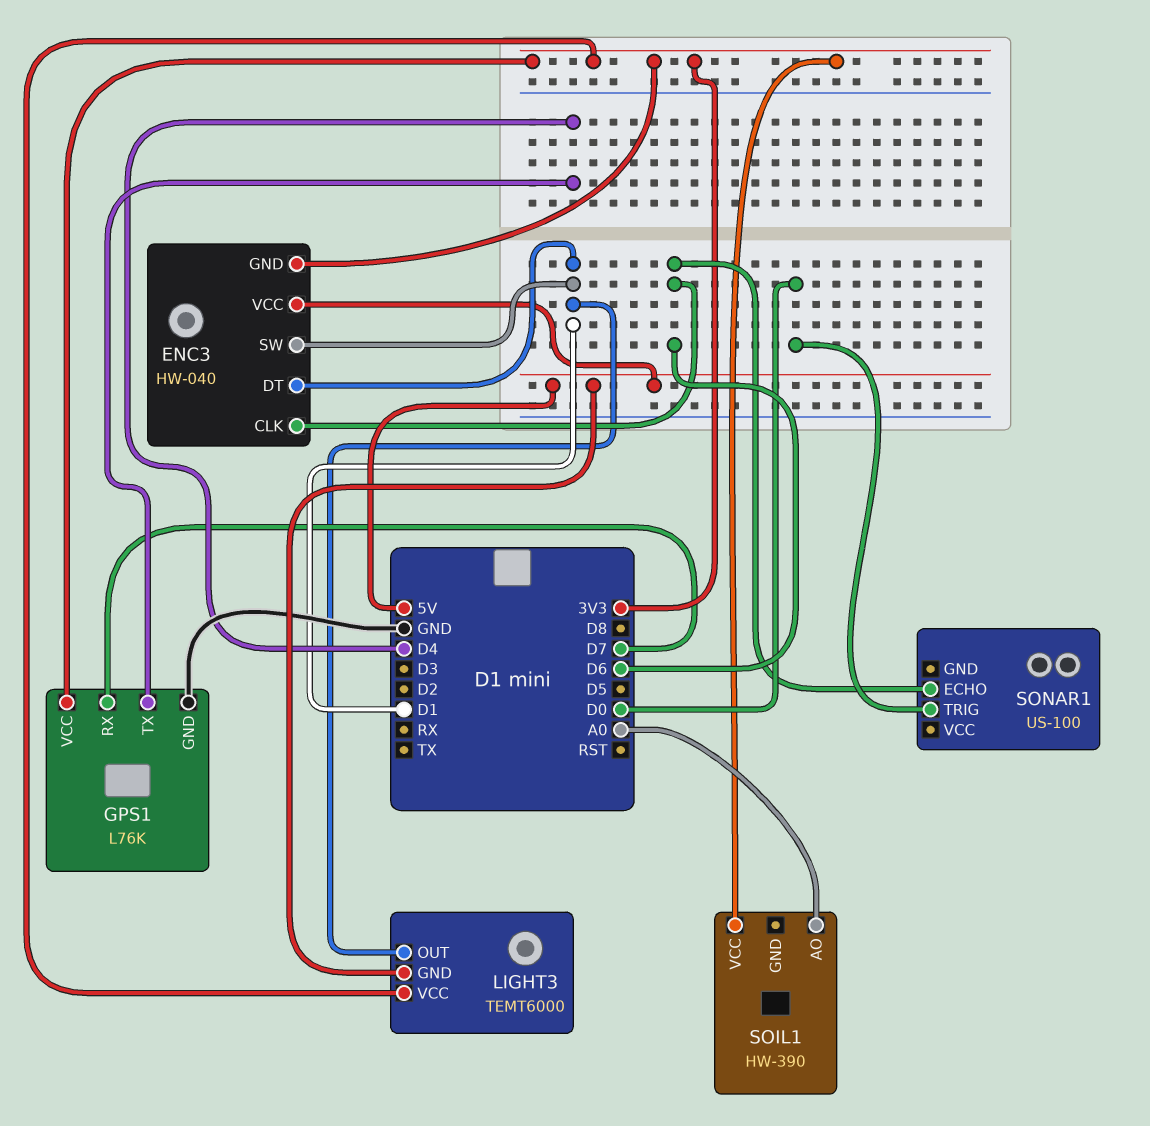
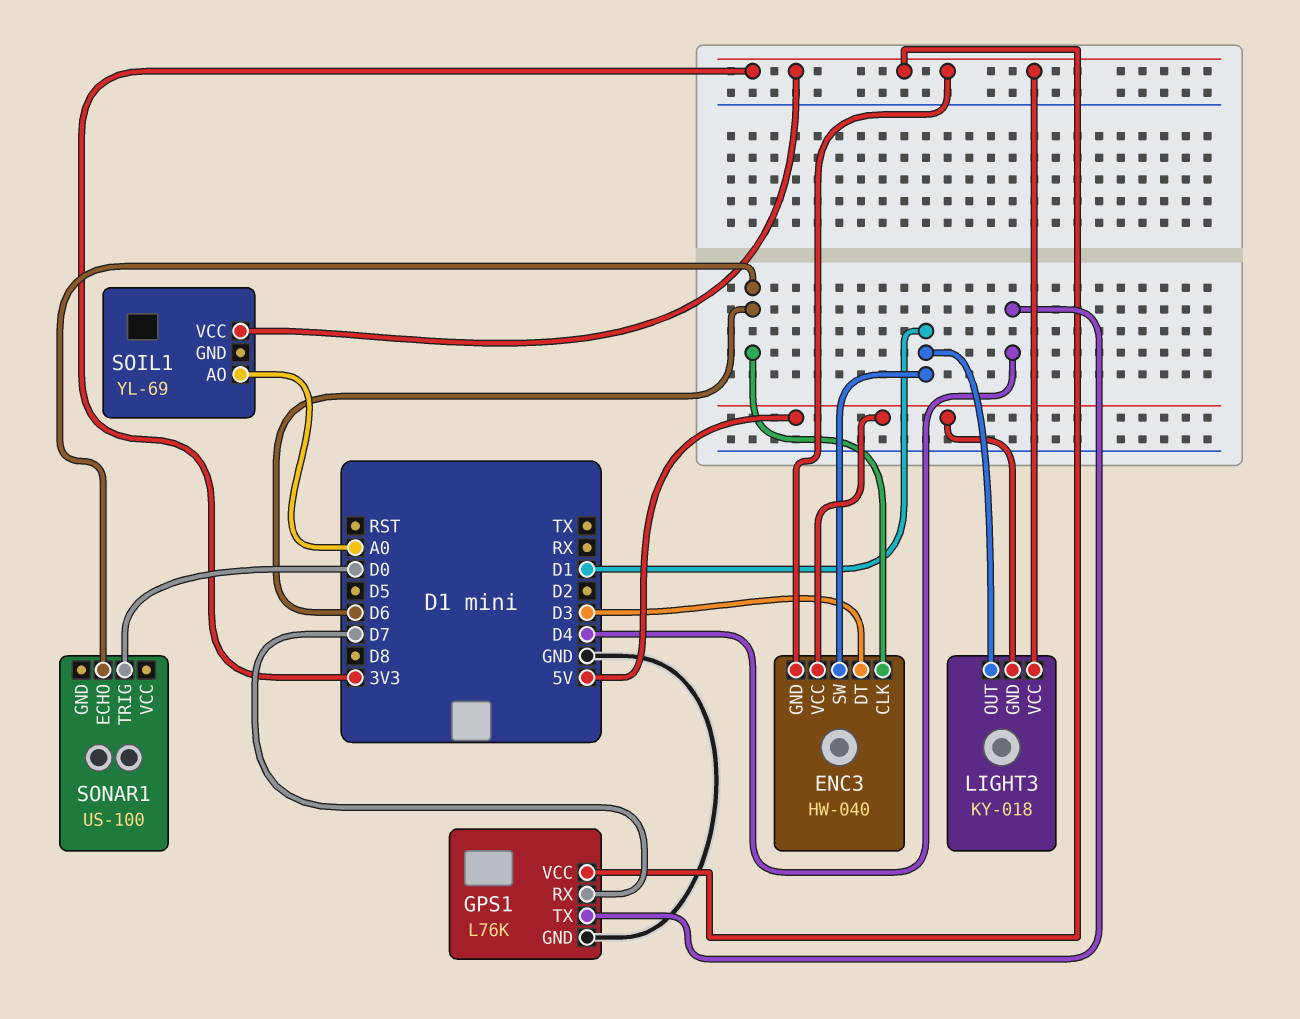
ENC3 pin DT: D1 -> D3
LIGHT3: TEMT6000 -> KY-018
SOIL1: HW-390 -> YL-69

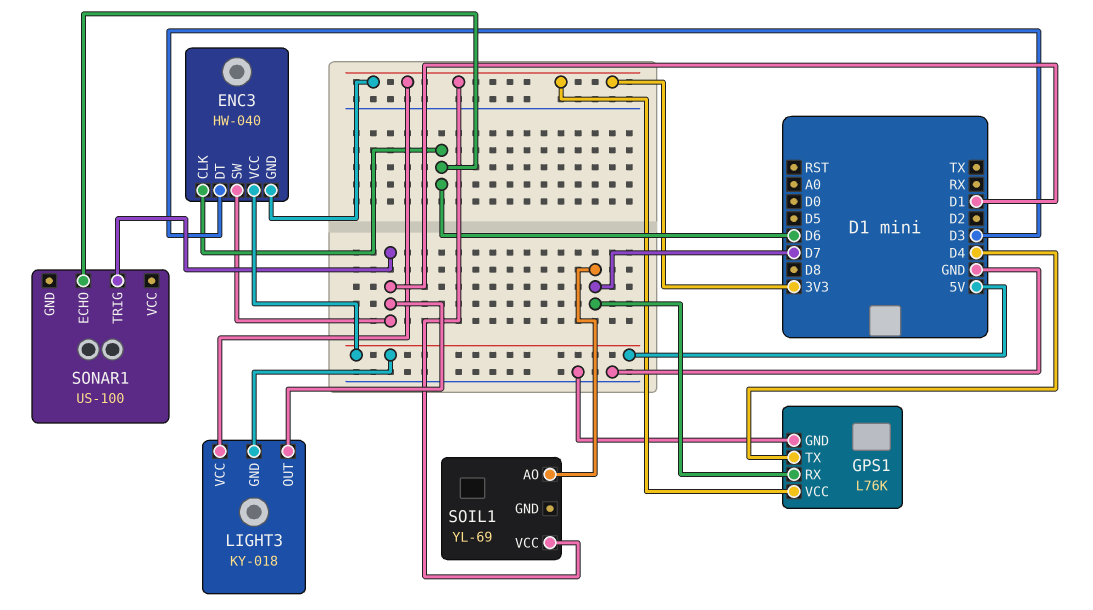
SOIL1 pin AO: A0 -> D7
SONAR1 pin TRIG: D0 -> D1

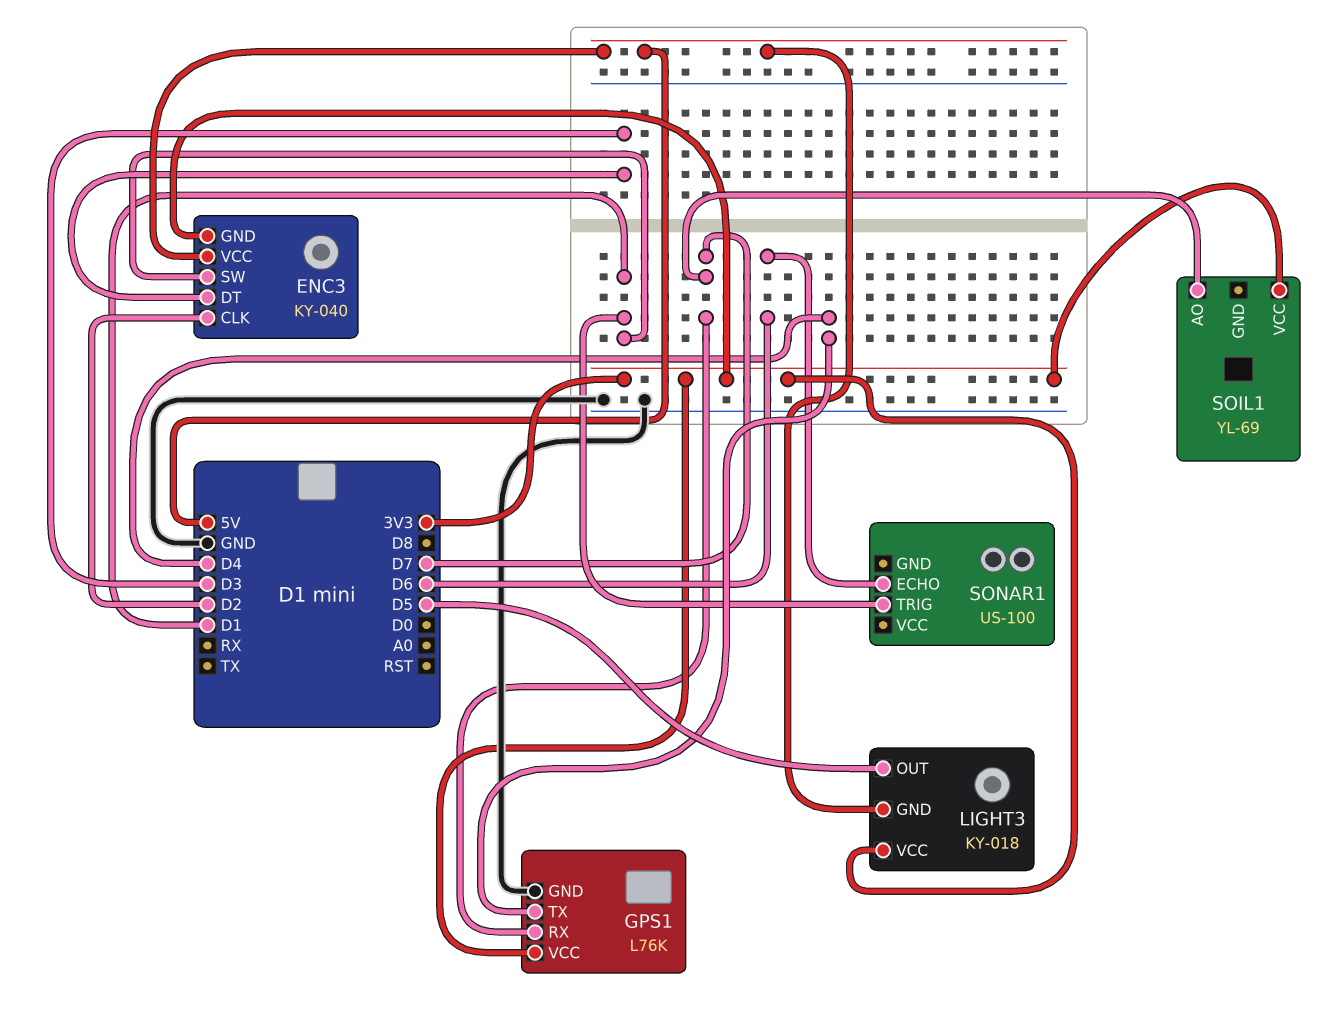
ENC3: HW-040 -> KY-040
ENC3 pin CLK: D6 -> D2
LIGHT3 pin OUT: D1 -> D5

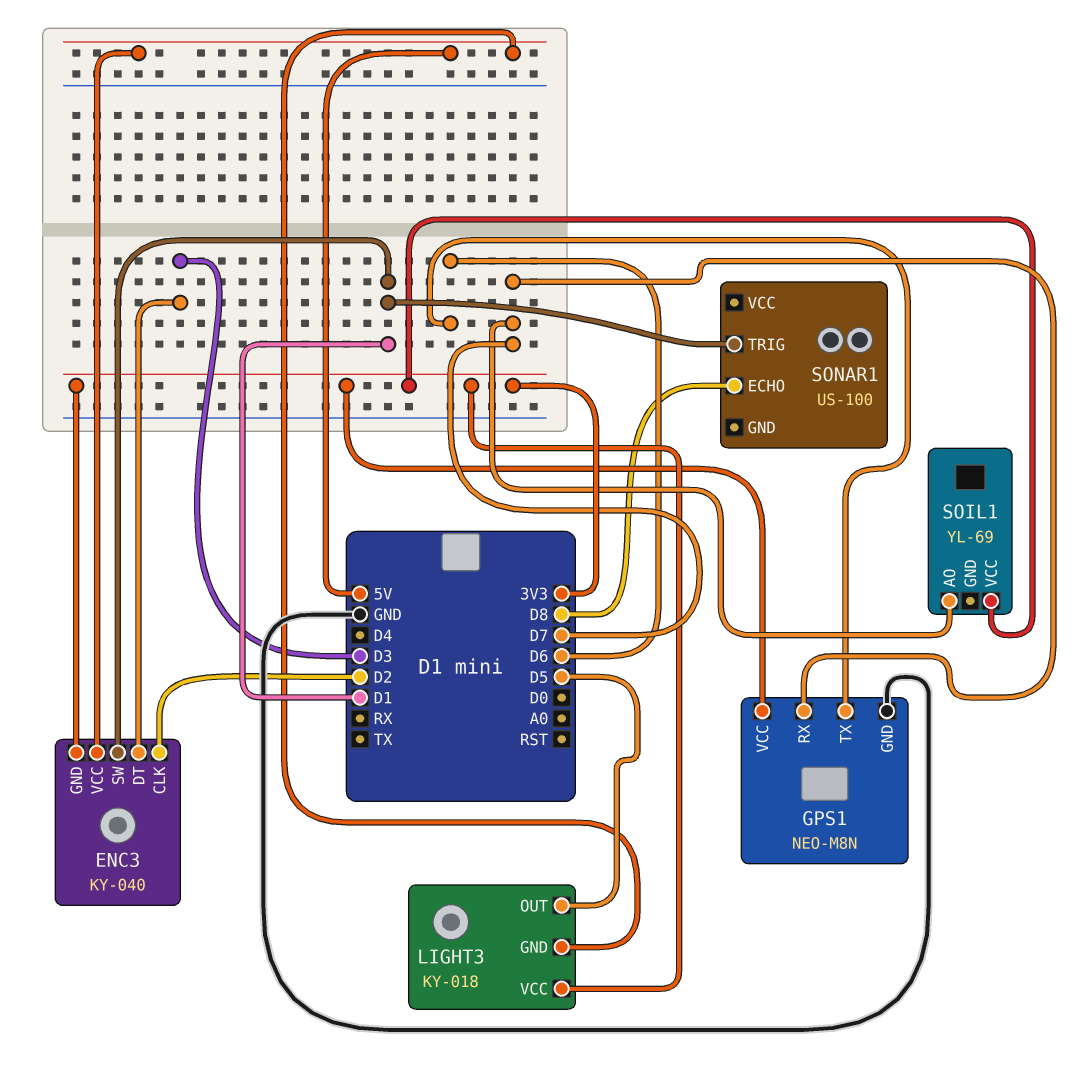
GPS1: L76K -> NEO-M8N
GPS1 pin TX: D4 -> D6
SONAR1 pin ECHO: D6 -> D8

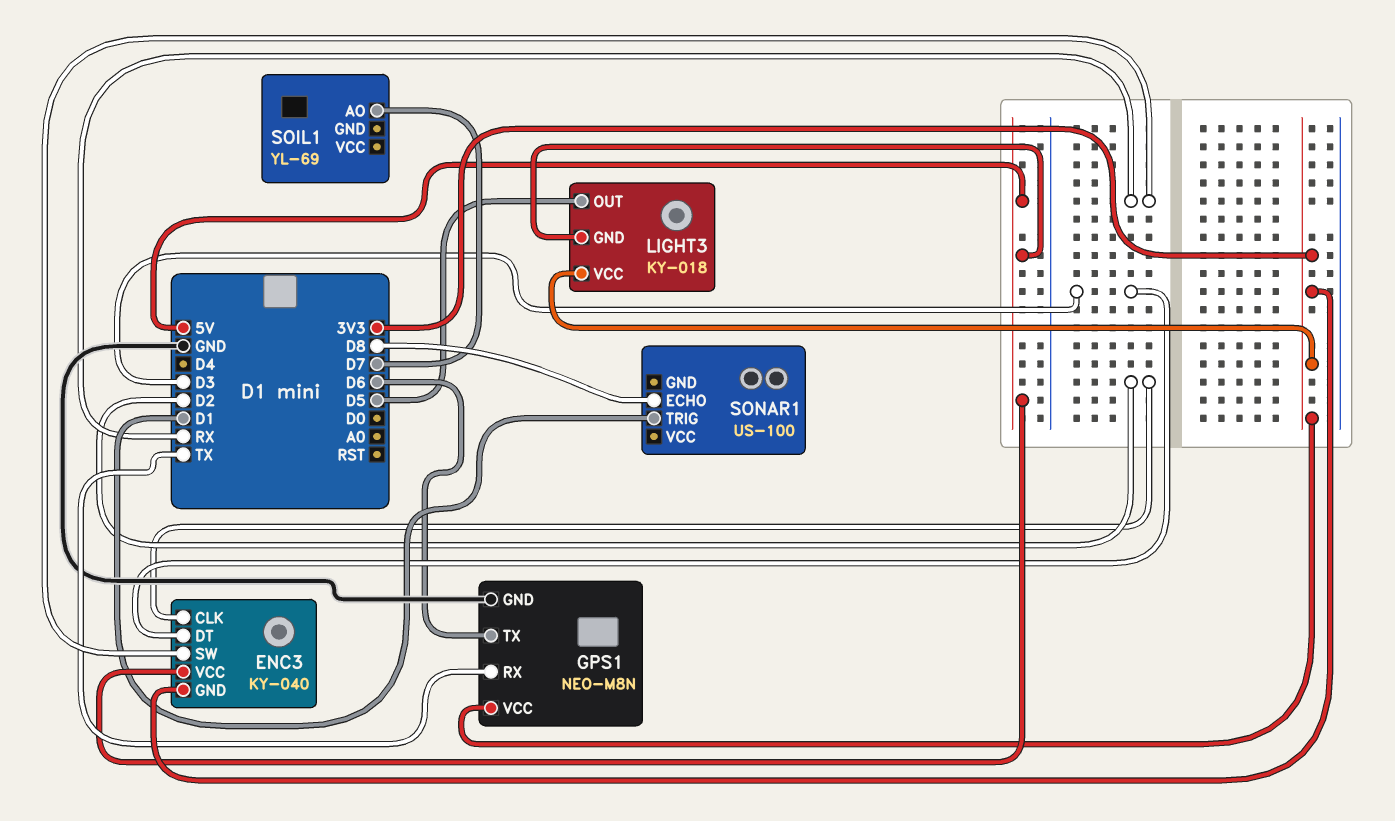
ENC3 pin SW: D1 -> RX
GPS1 pin RX: D7 -> TX
SOIL1 pin VCC: 3V3 -> none

